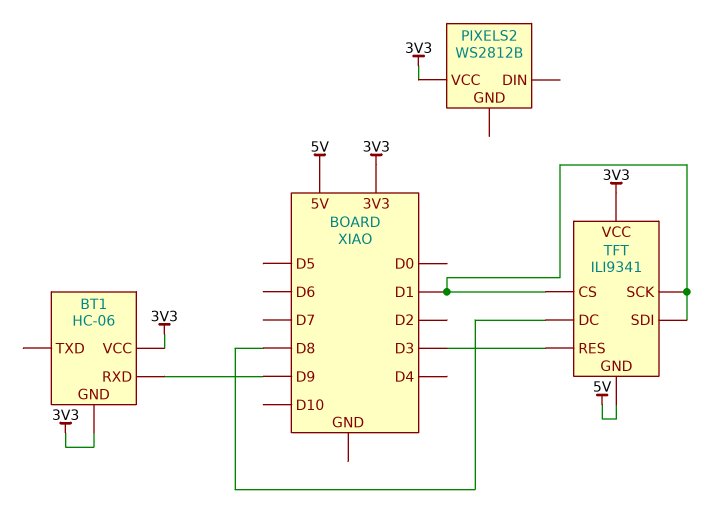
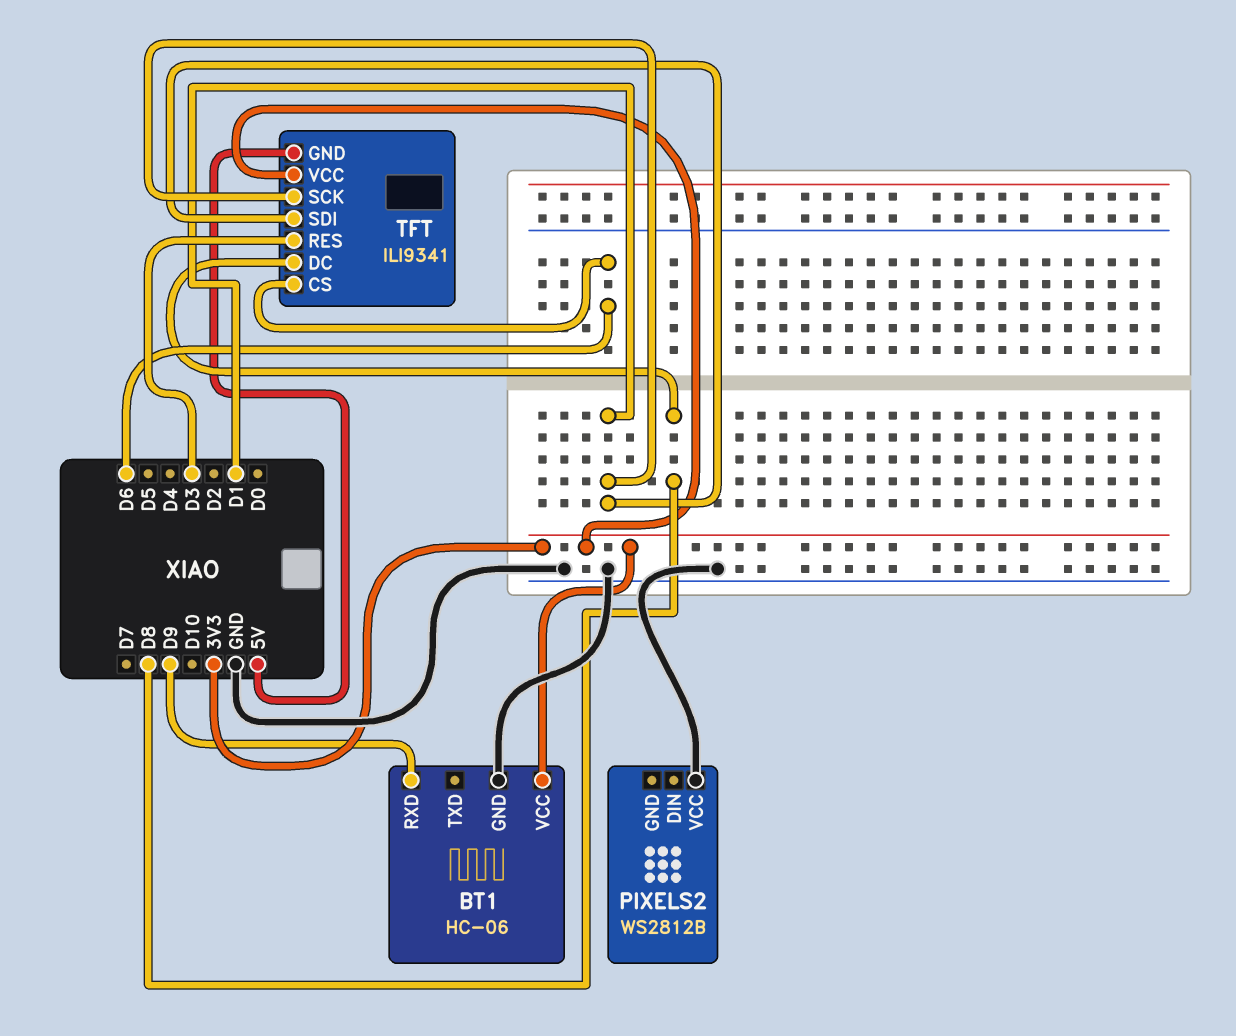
BT1 pin GND: 3V3 -> GND
PIXELS2 pin VCC: 3V3 -> GND
TFT pin CS: D1 -> D6

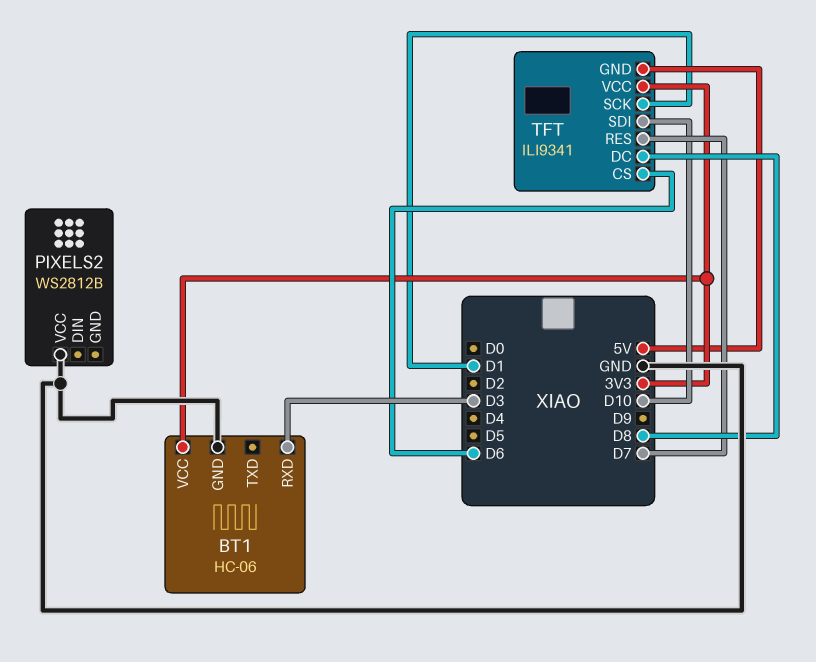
BT1 pin RXD: D9 -> D3
TFT pin RES: D3 -> D7
TFT pin SDI: D1 -> D10

